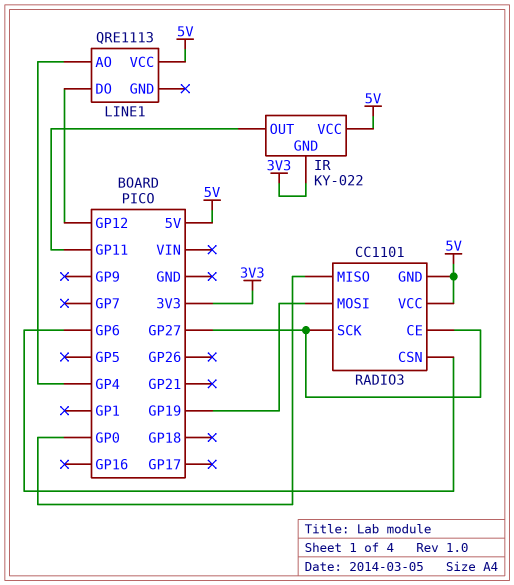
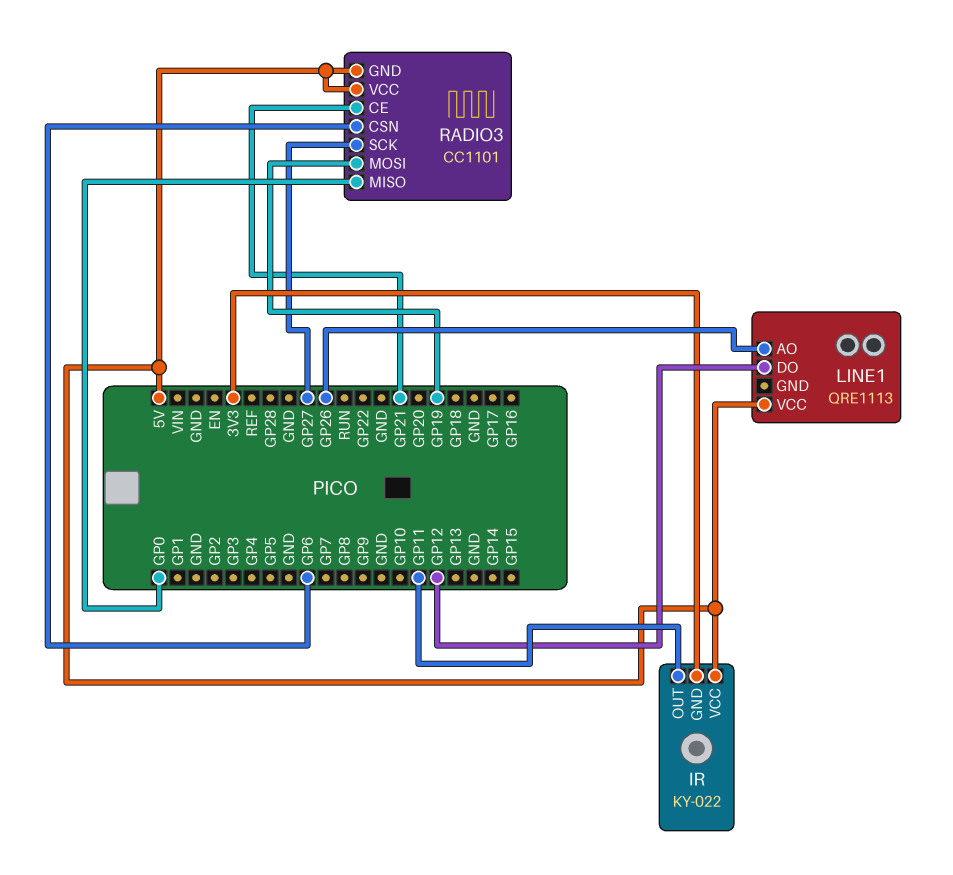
LINE1 pin AO: GP4 -> GP26
RADIO3 pin CE: GP27 -> GP21

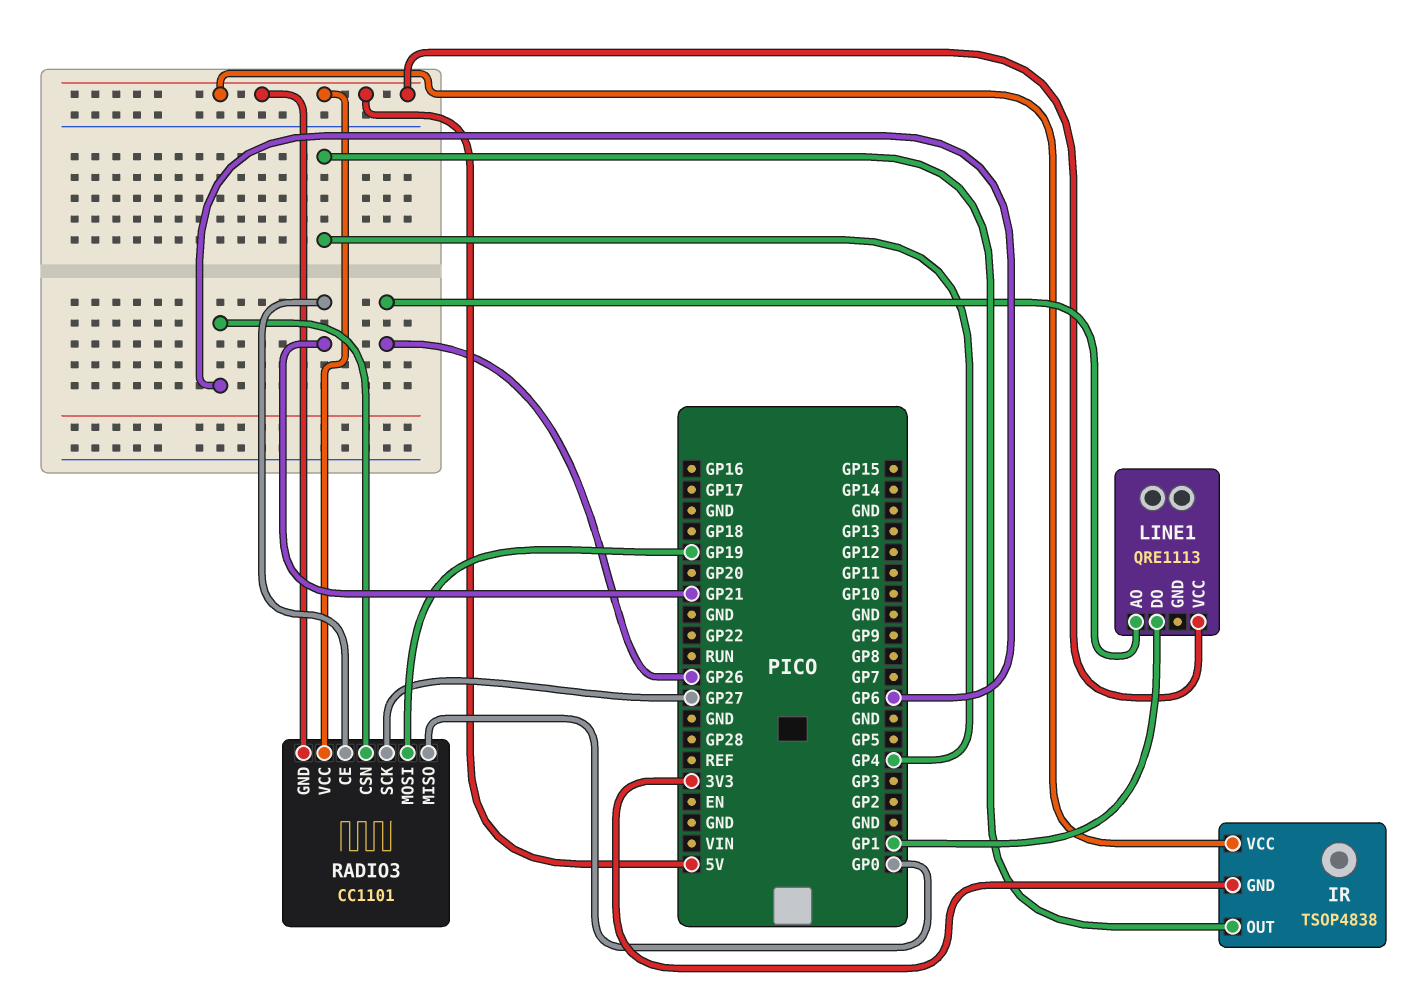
IR: KY-022 -> TSOP4838
IR pin OUT: GP11 -> GP4
LINE1 pin DO: GP12 -> GP1

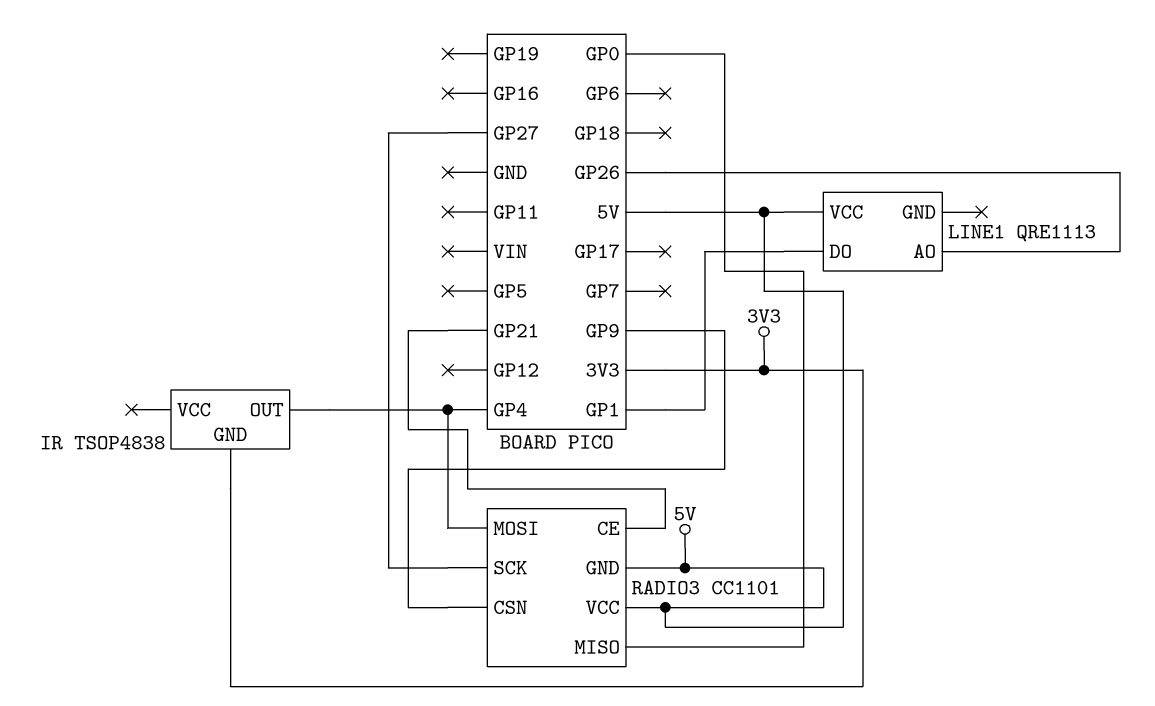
IR pin VCC: 5V -> none
RADIO3 pin CSN: GP6 -> GP9
RADIO3 pin MOSI: GP19 -> GP4

